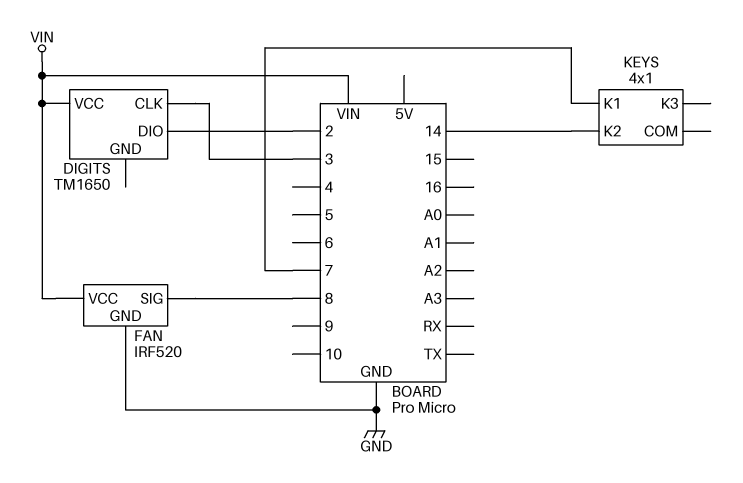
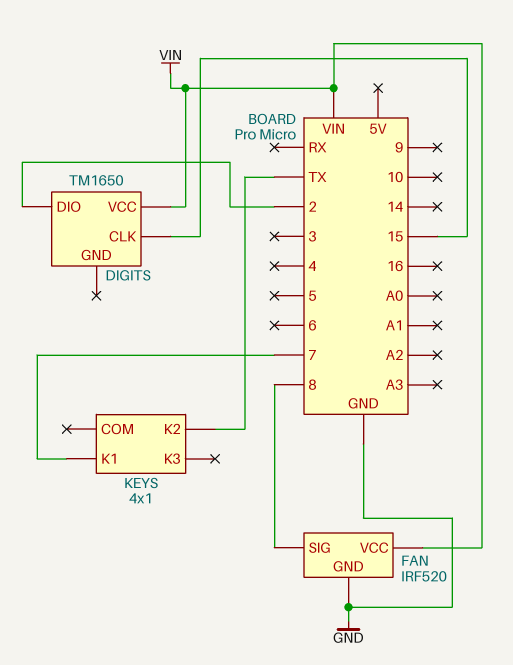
DIGITS pin CLK: 3 -> 15
KEYS pin K2: 14 -> TX

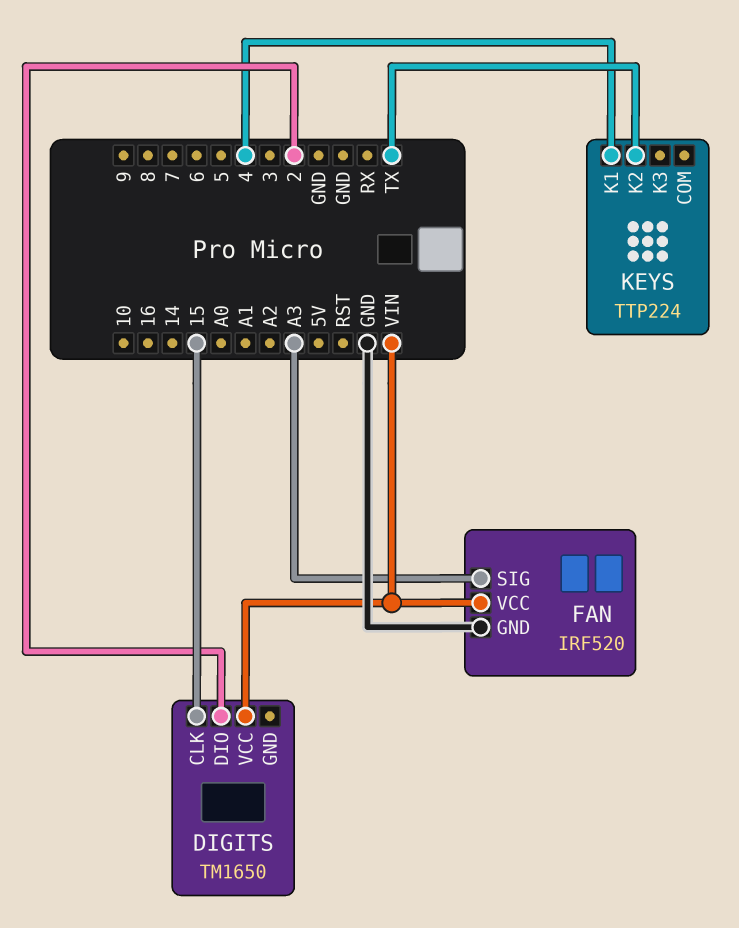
FAN pin SIG: 8 -> A3
KEYS: 4x1 -> TTP224
KEYS pin K1: 7 -> 4

